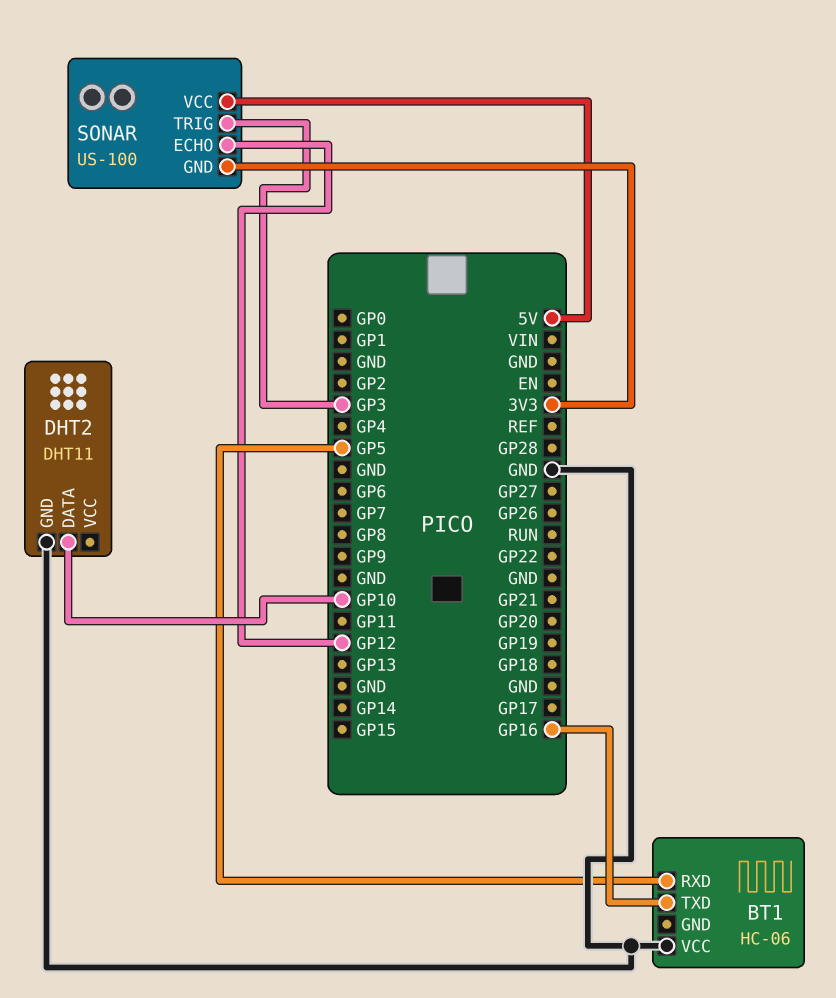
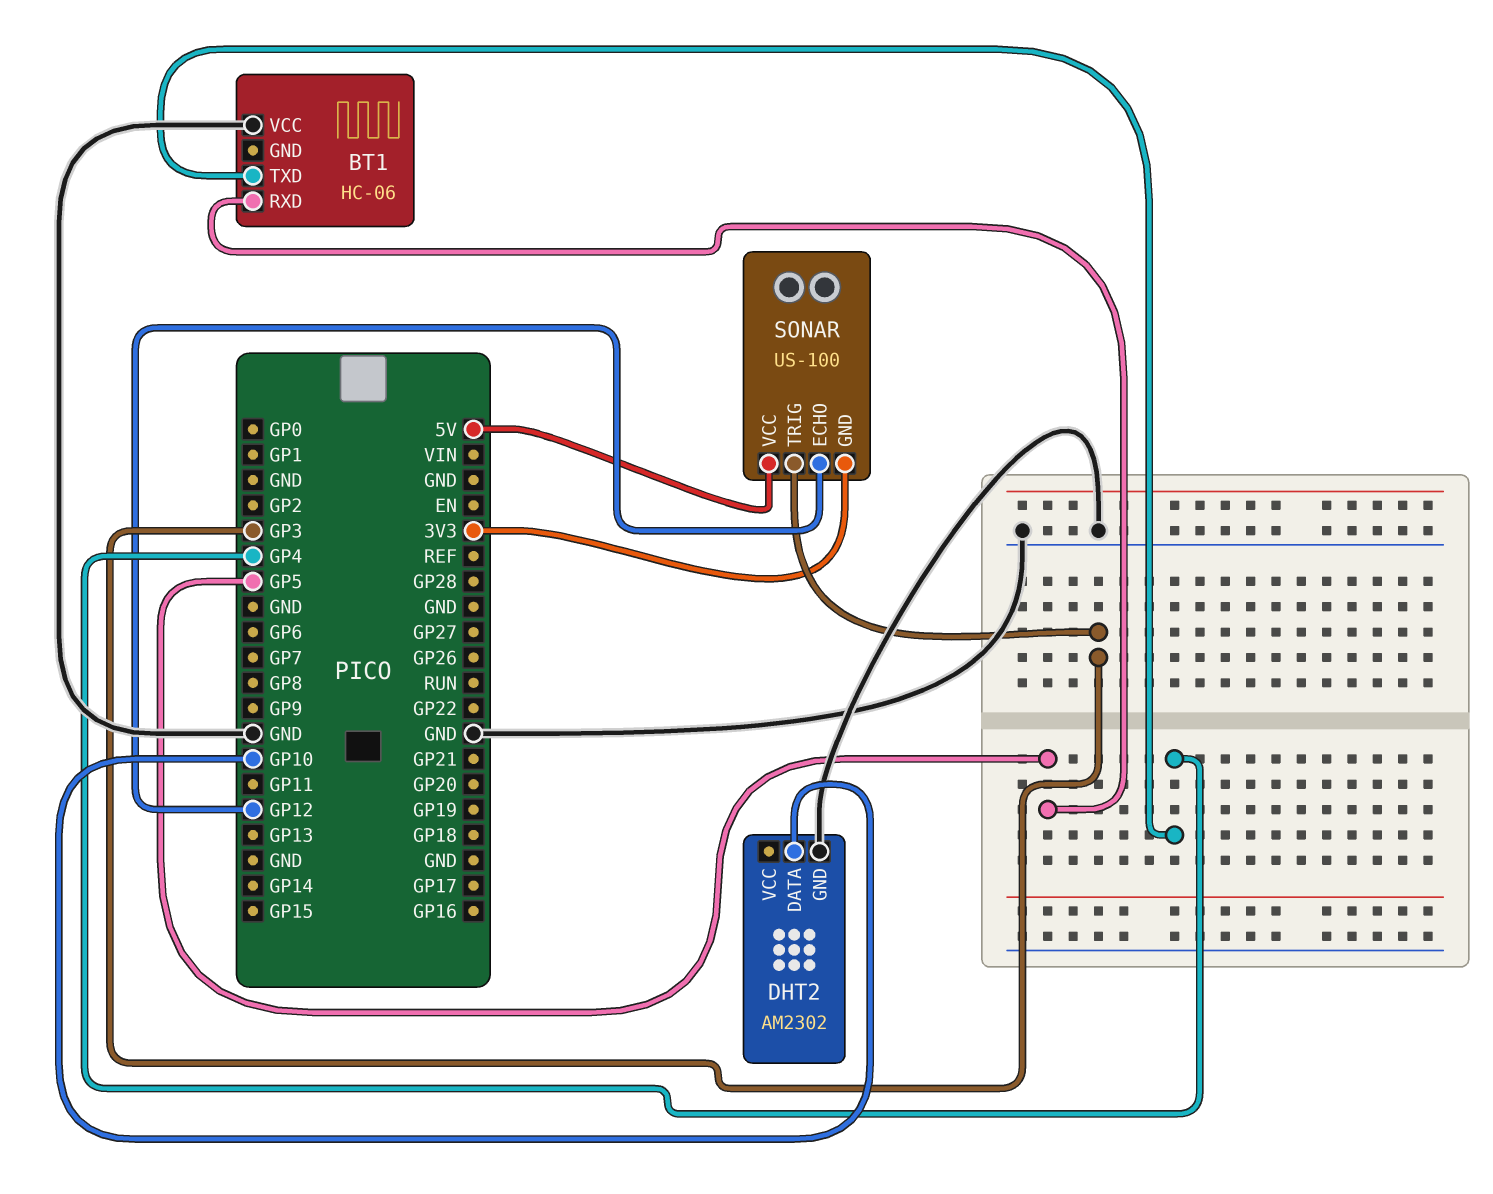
BT1 pin TXD: GP16 -> GP4
DHT2: DHT11 -> AM2302

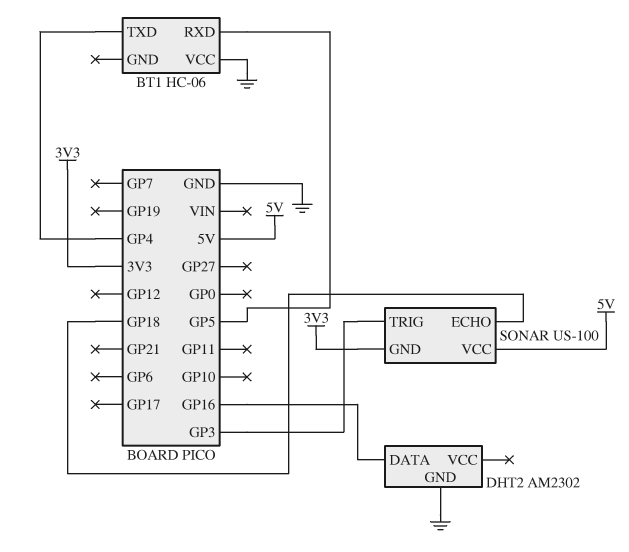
DHT2 pin DATA: GP10 -> GP16
SONAR pin ECHO: GP12 -> GP18

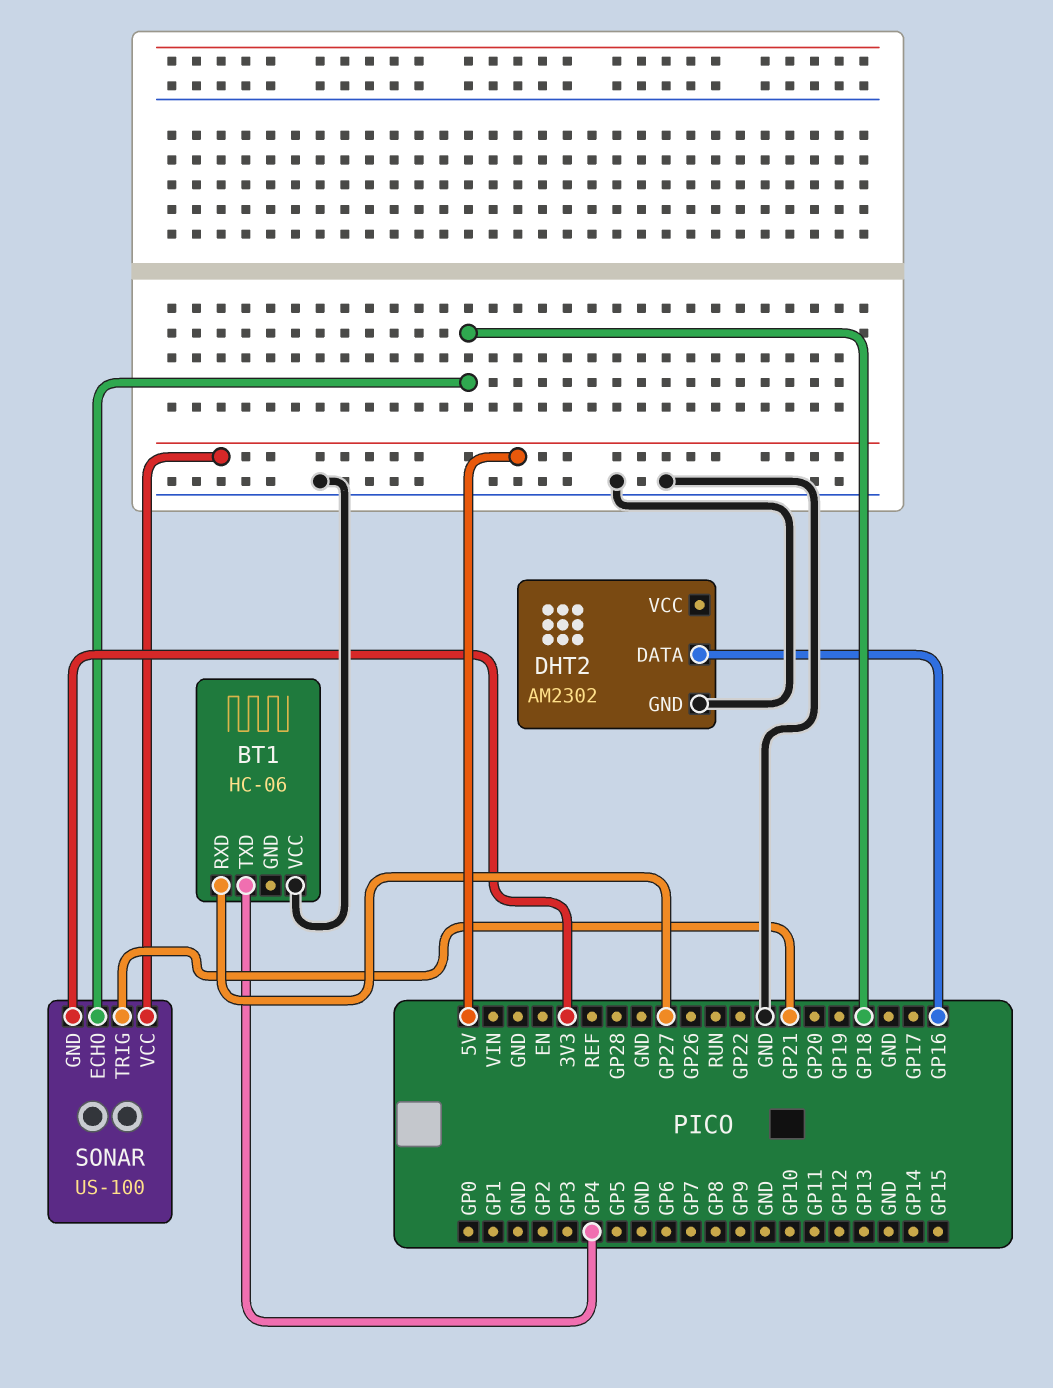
BT1 pin RXD: GP5 -> GP27
SONAR pin TRIG: GP3 -> GP21

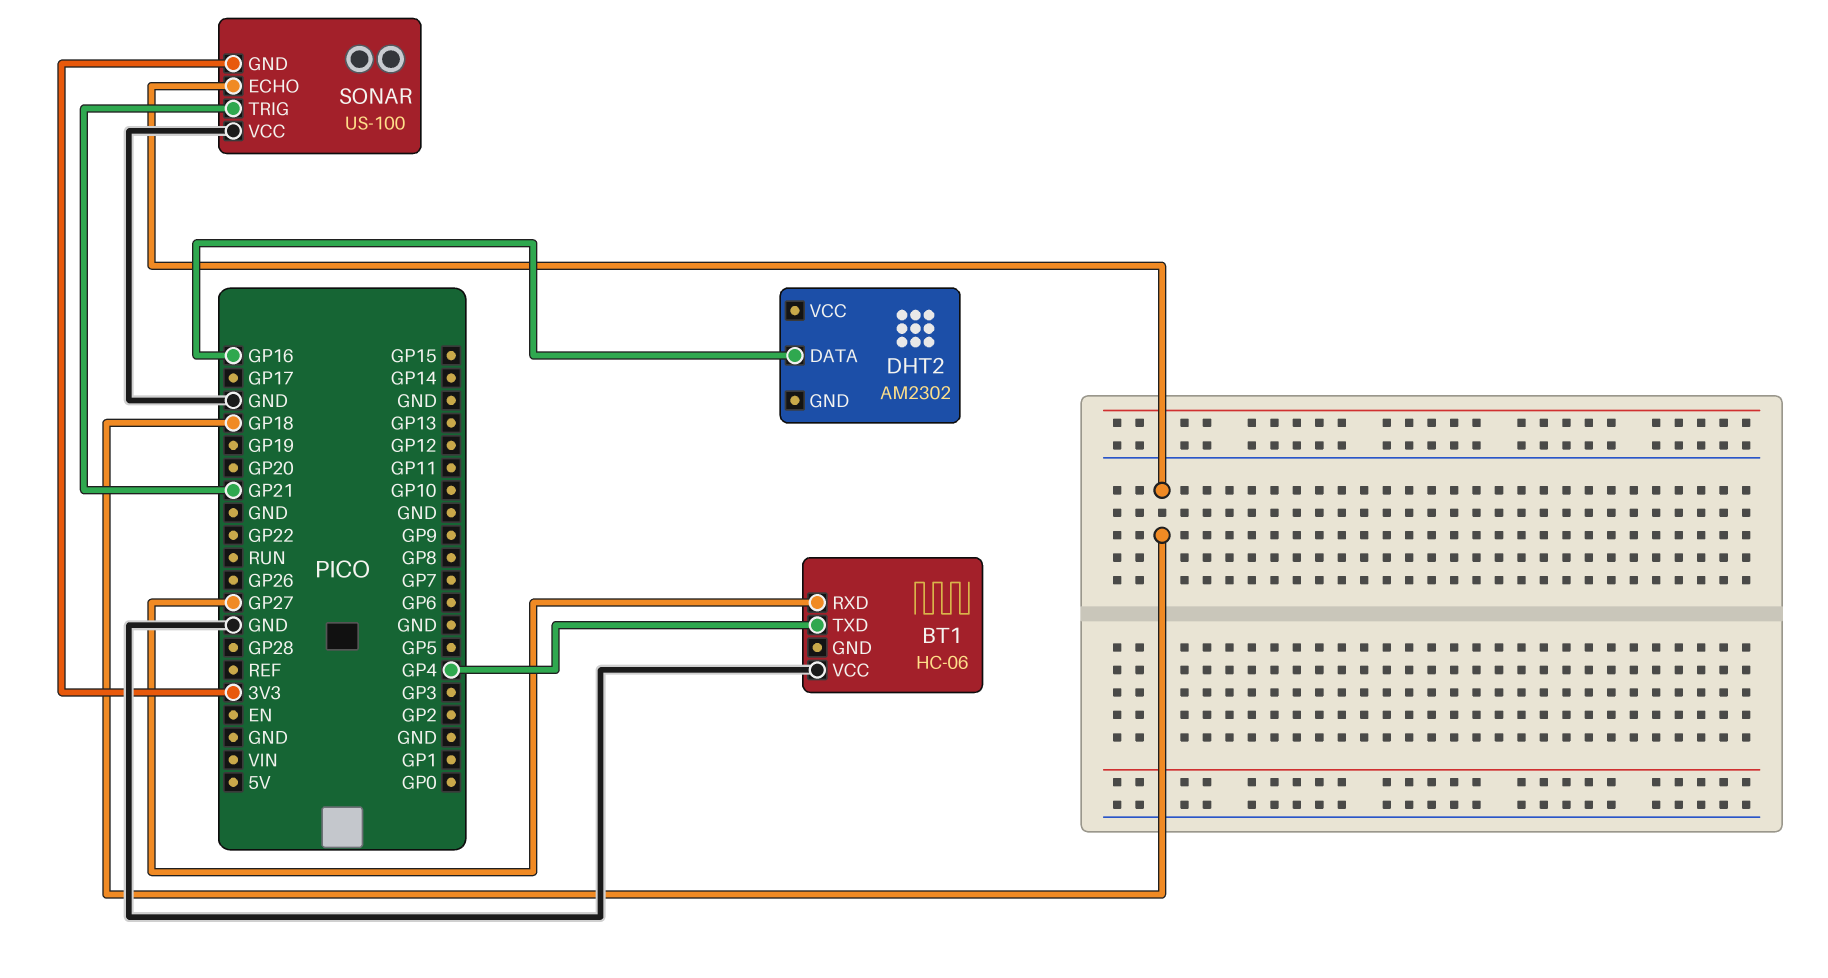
DHT2 pin GND: GND -> none
SONAR pin VCC: 5V -> GND

